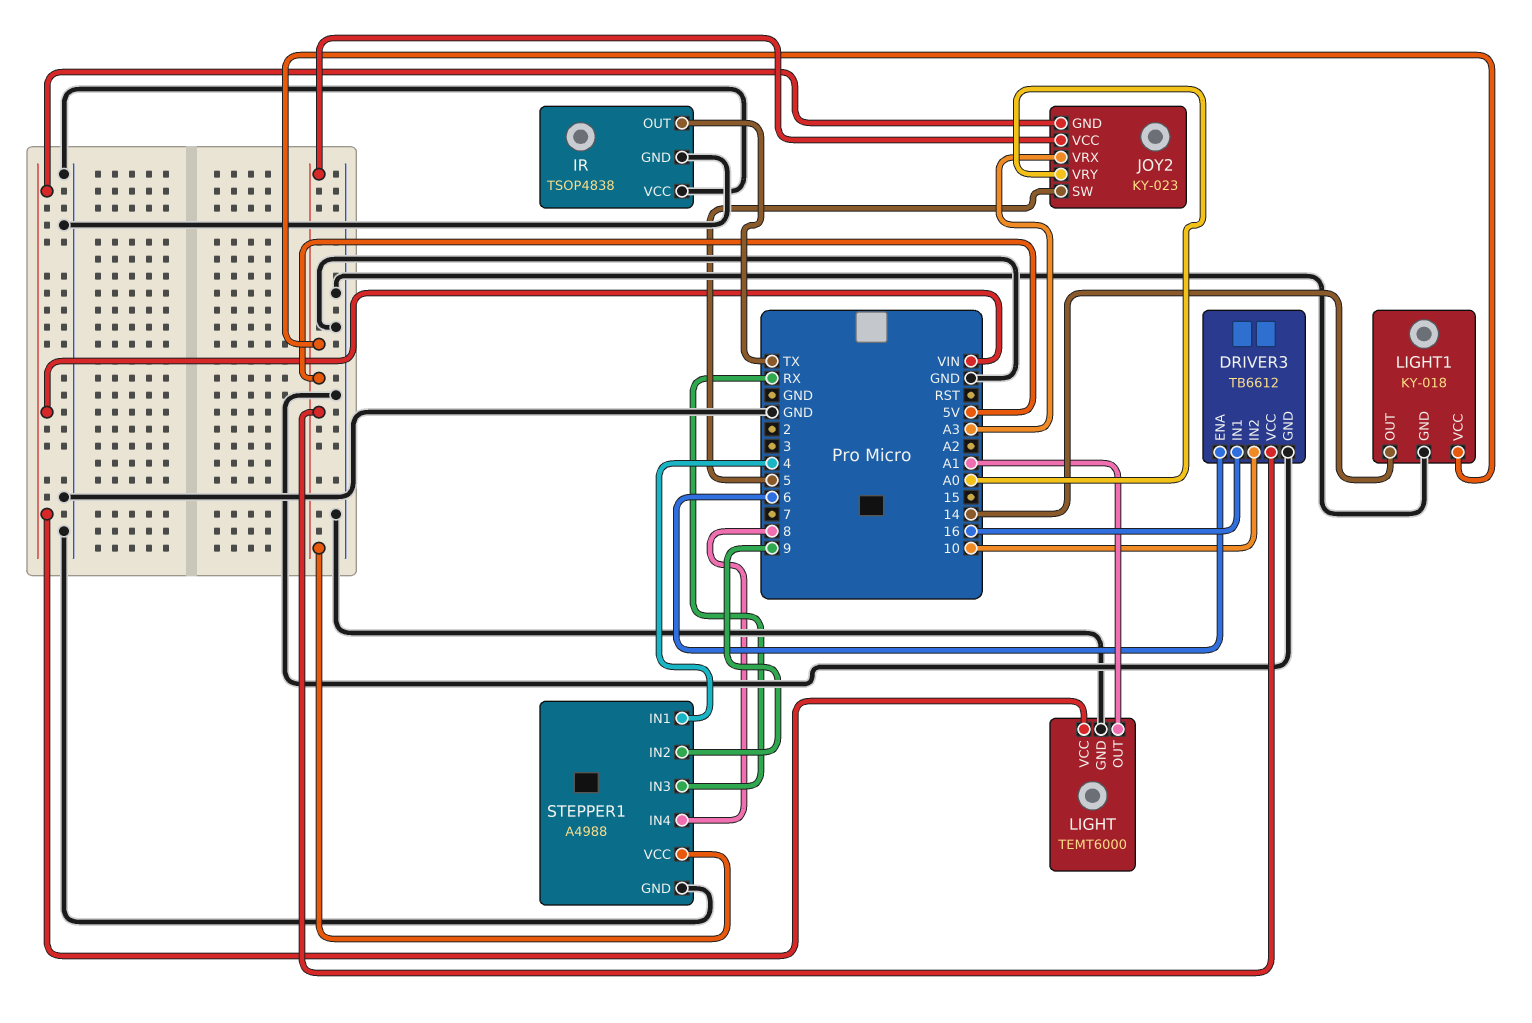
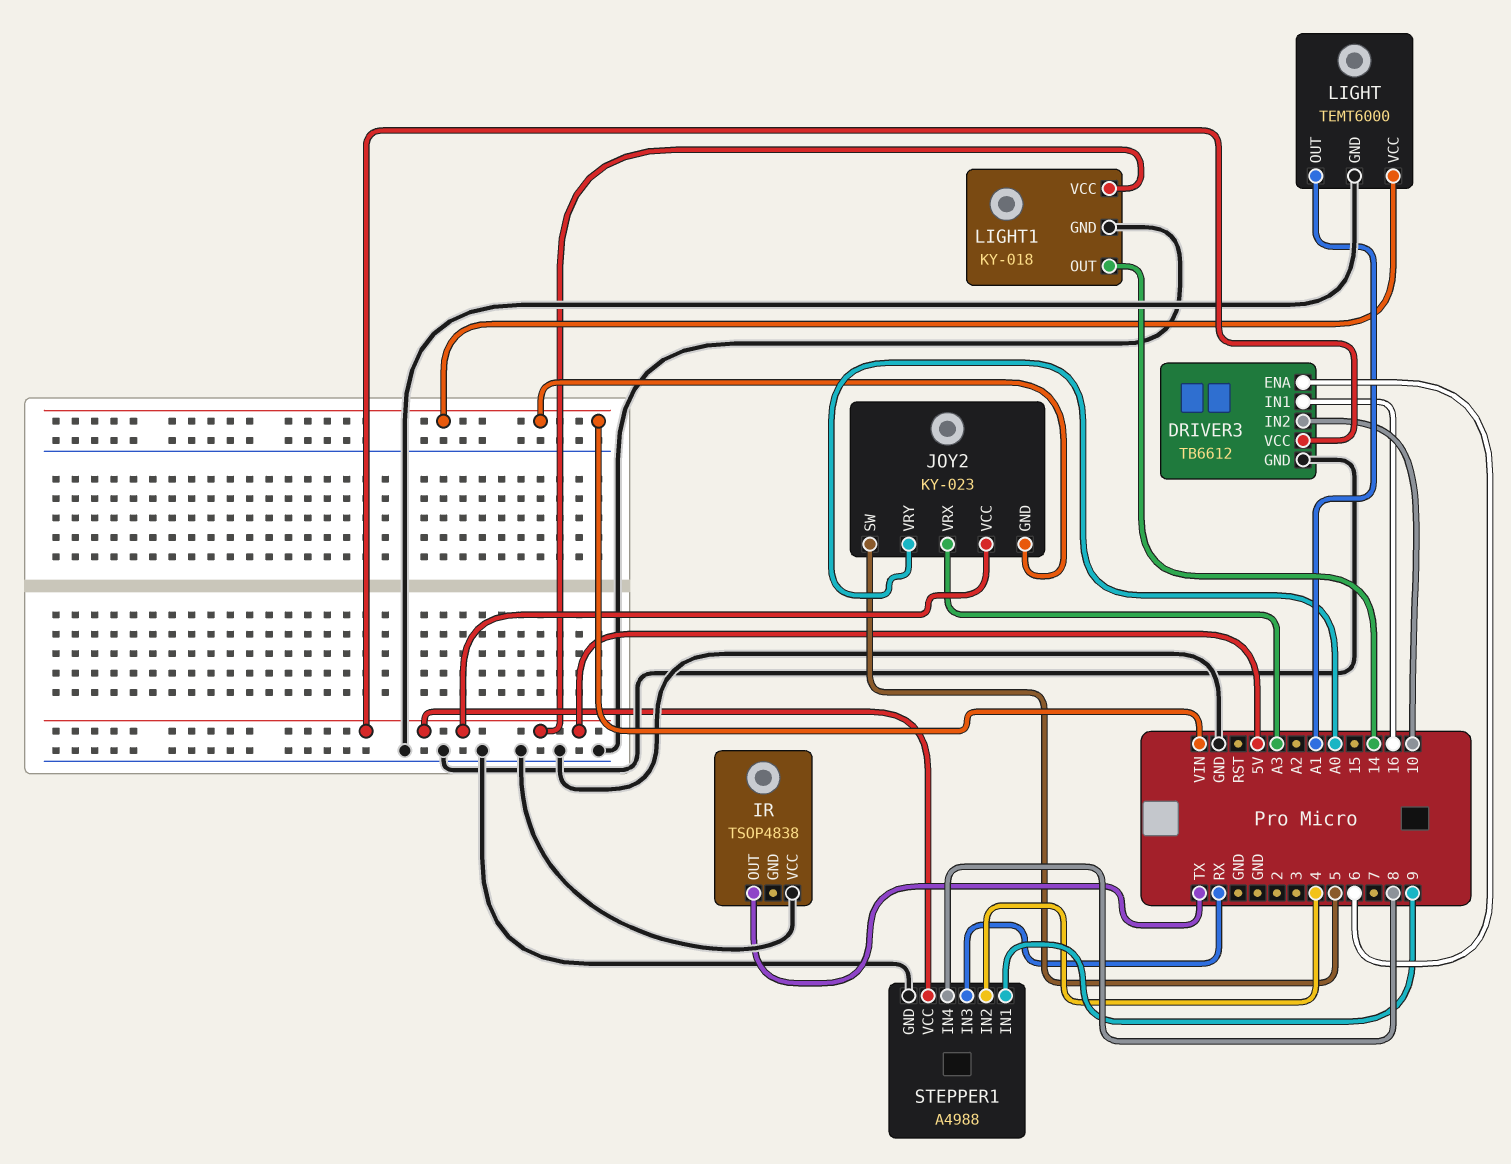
IR pin GND: GND -> none
STEPPER1 pin IN1: 4 -> 9
STEPPER1 pin IN2: 9 -> 4

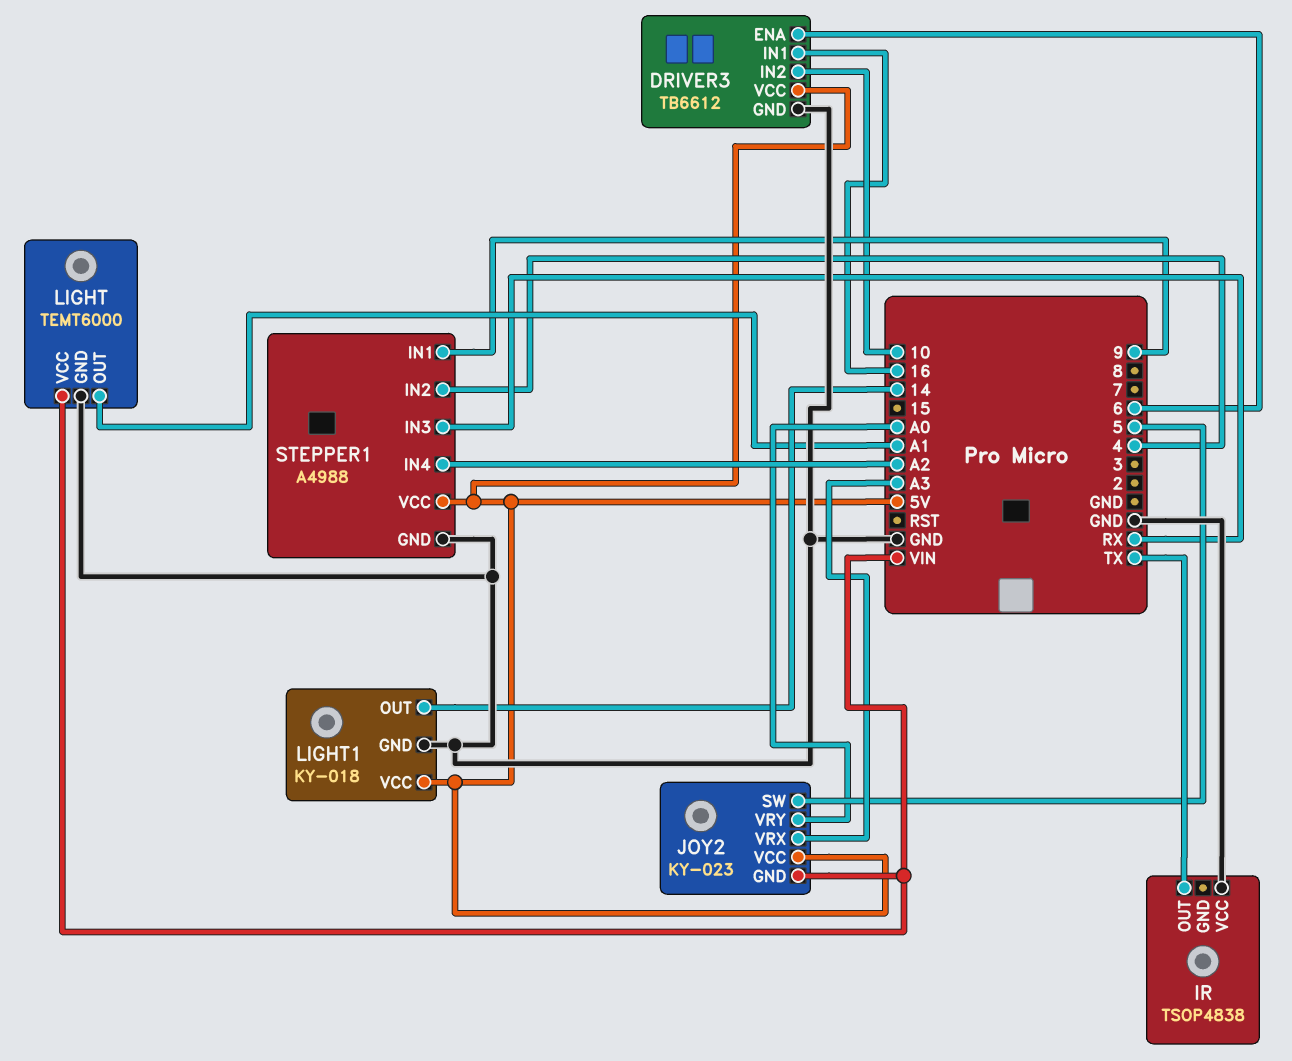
STEPPER1 pin IN4: 8 -> A2

